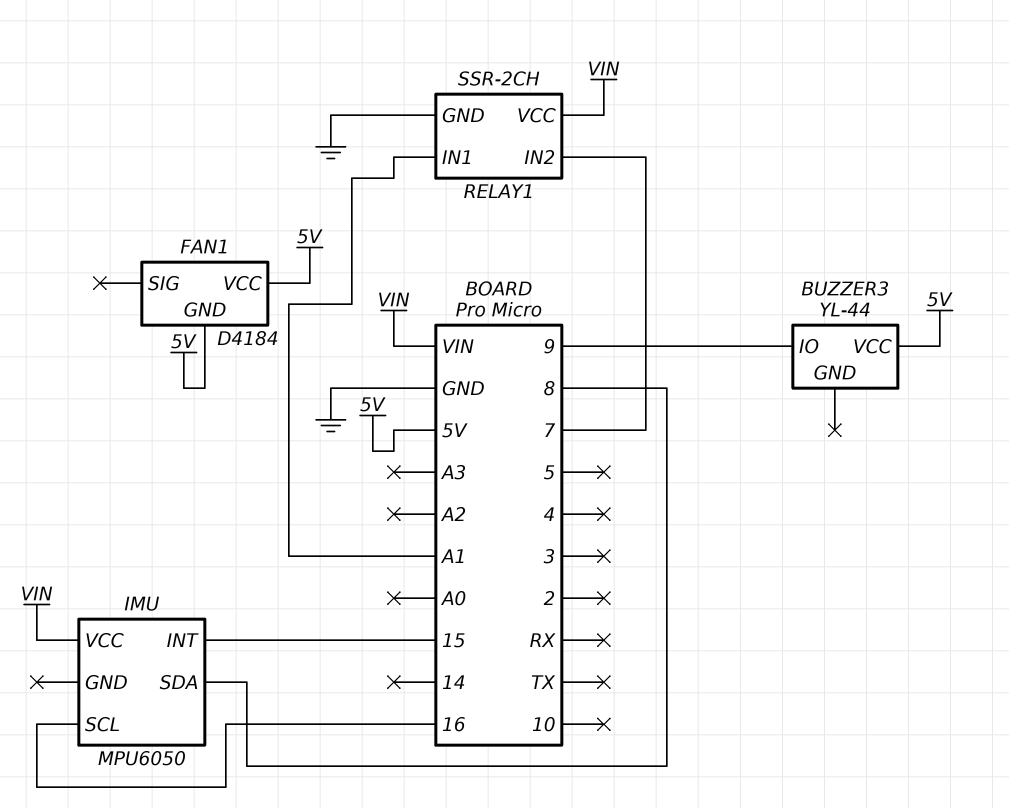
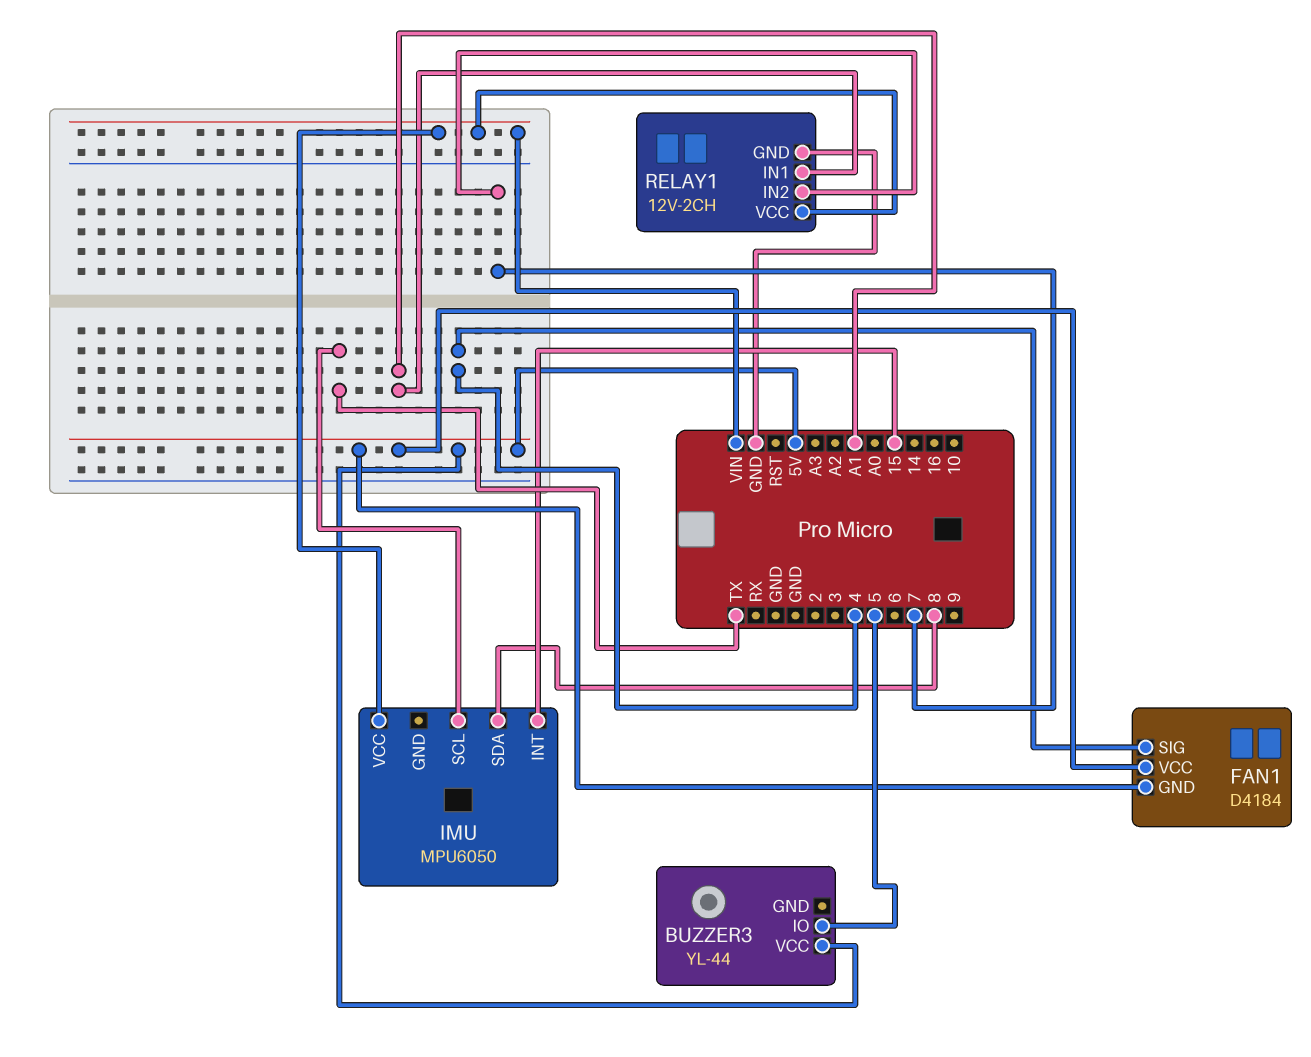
BUZZER3 pin IO: 9 -> 5
FAN1 pin SIG: none -> 4
IMU pin SCL: 16 -> TX
RELAY1: SSR-2CH -> 12V-2CH

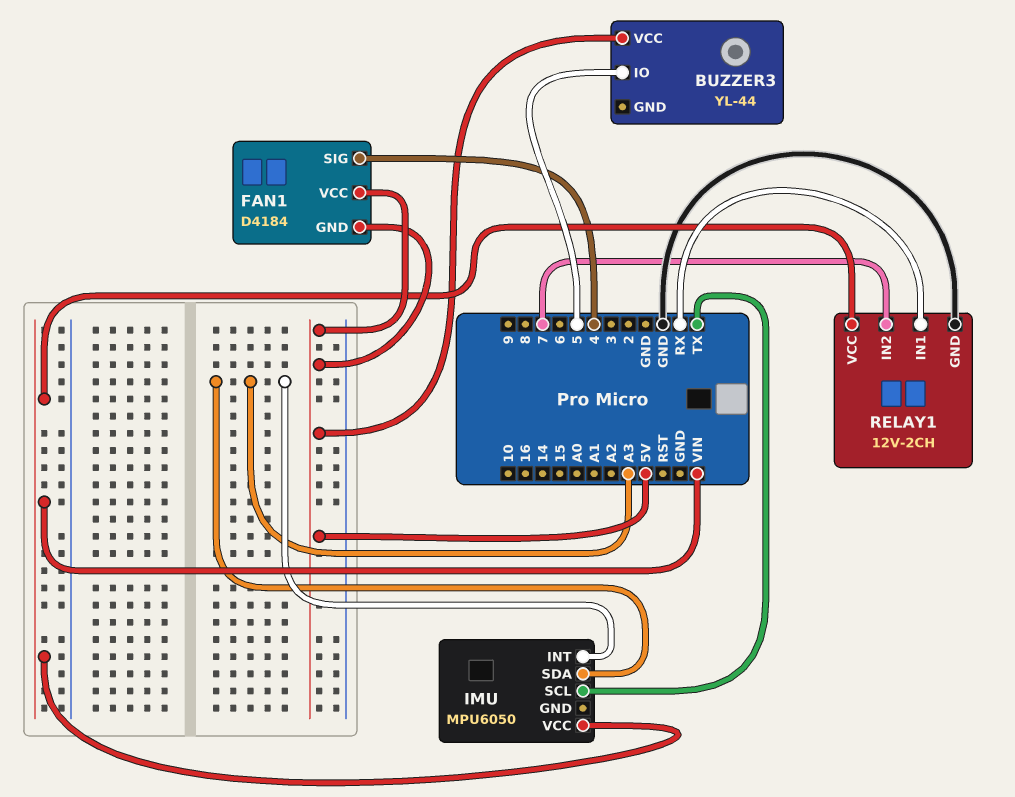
IMU pin INT: 15 -> A3
IMU pin SDA: 8 -> A3
RELAY1 pin IN1: A1 -> RX

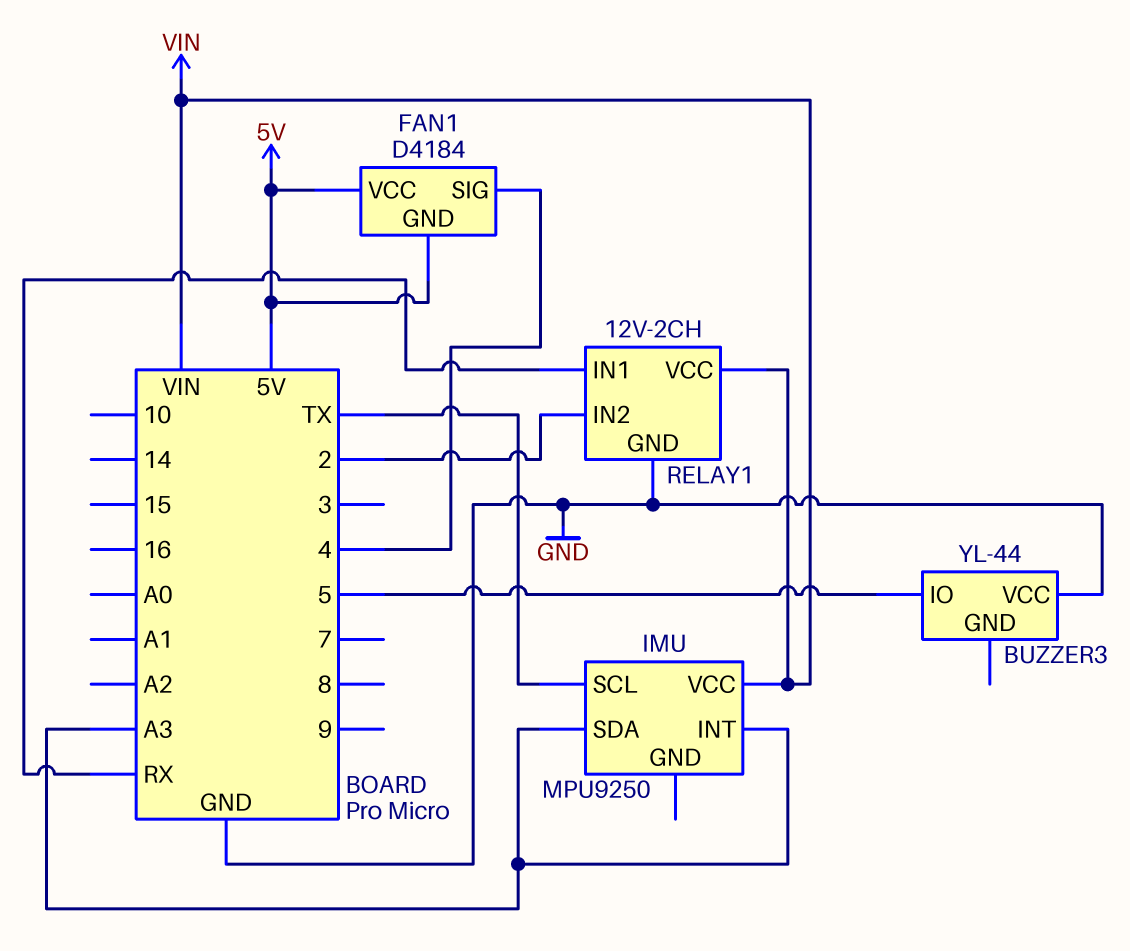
BUZZER3 pin VCC: 5V -> GND
IMU: MPU6050 -> MPU9250
RELAY1 pin IN2: 7 -> 2

